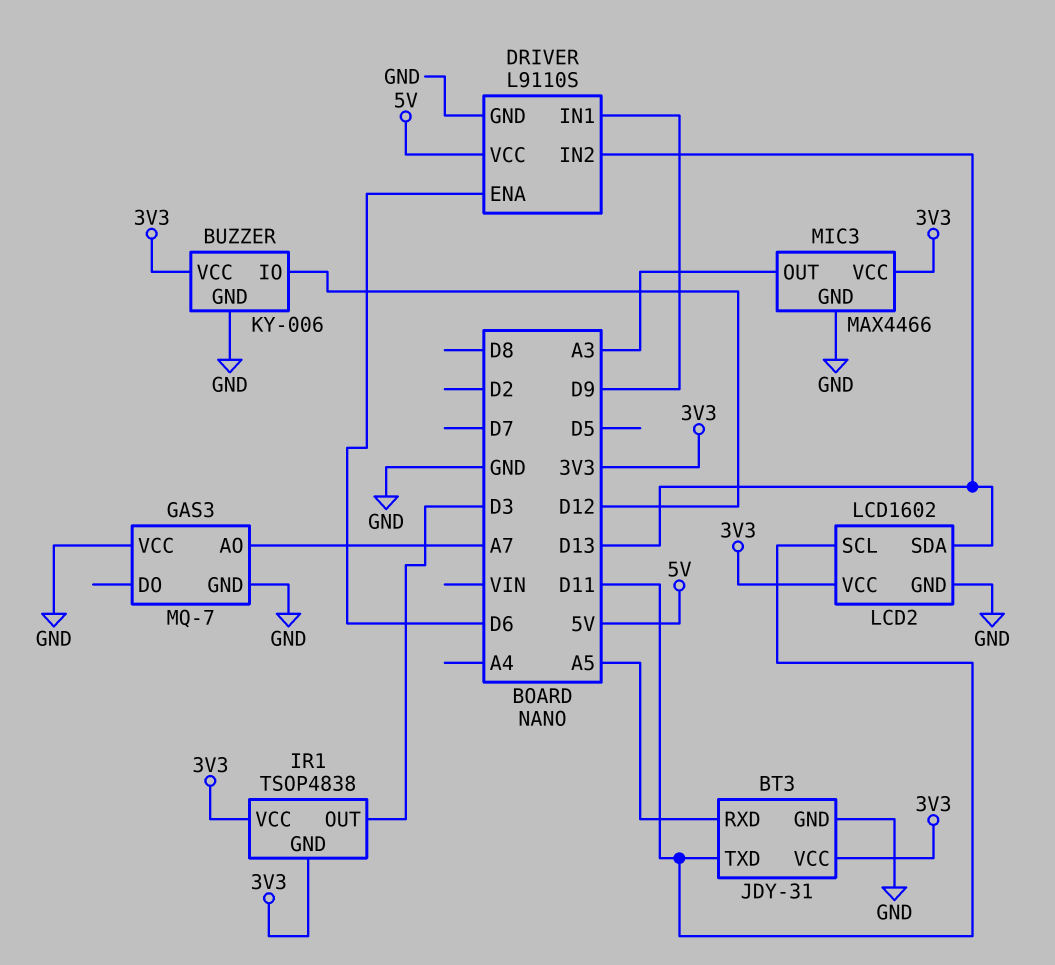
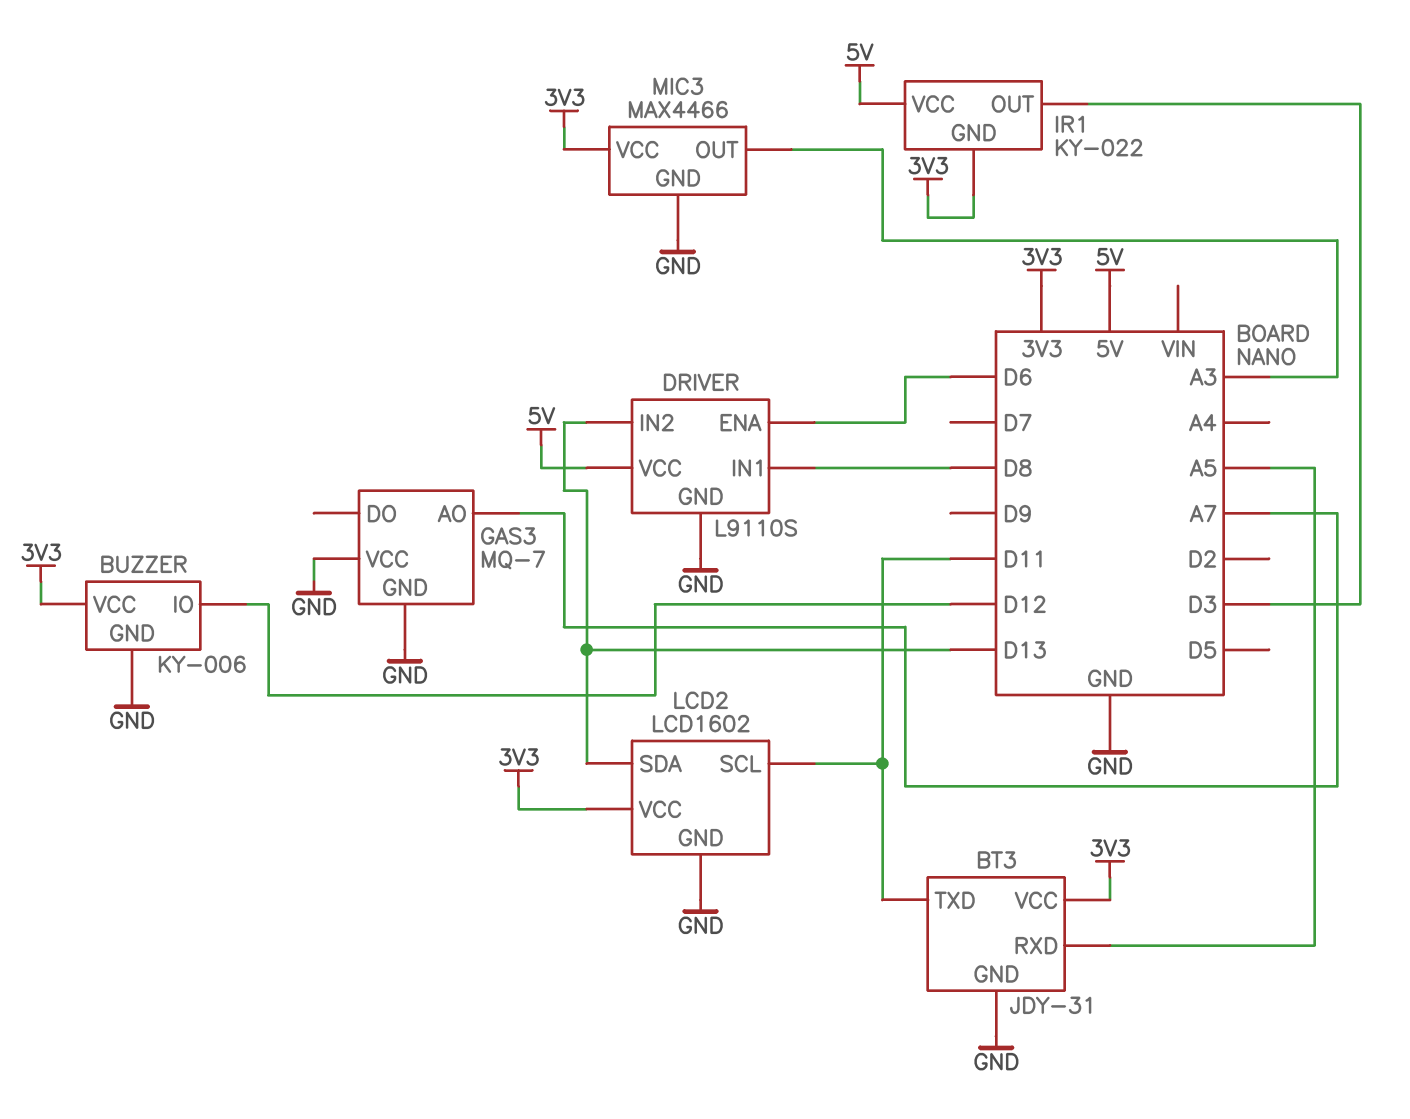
DRIVER pin IN1: D9 -> D8
IR1: TSOP4838 -> KY-022
IR1 pin VCC: 3V3 -> 5V

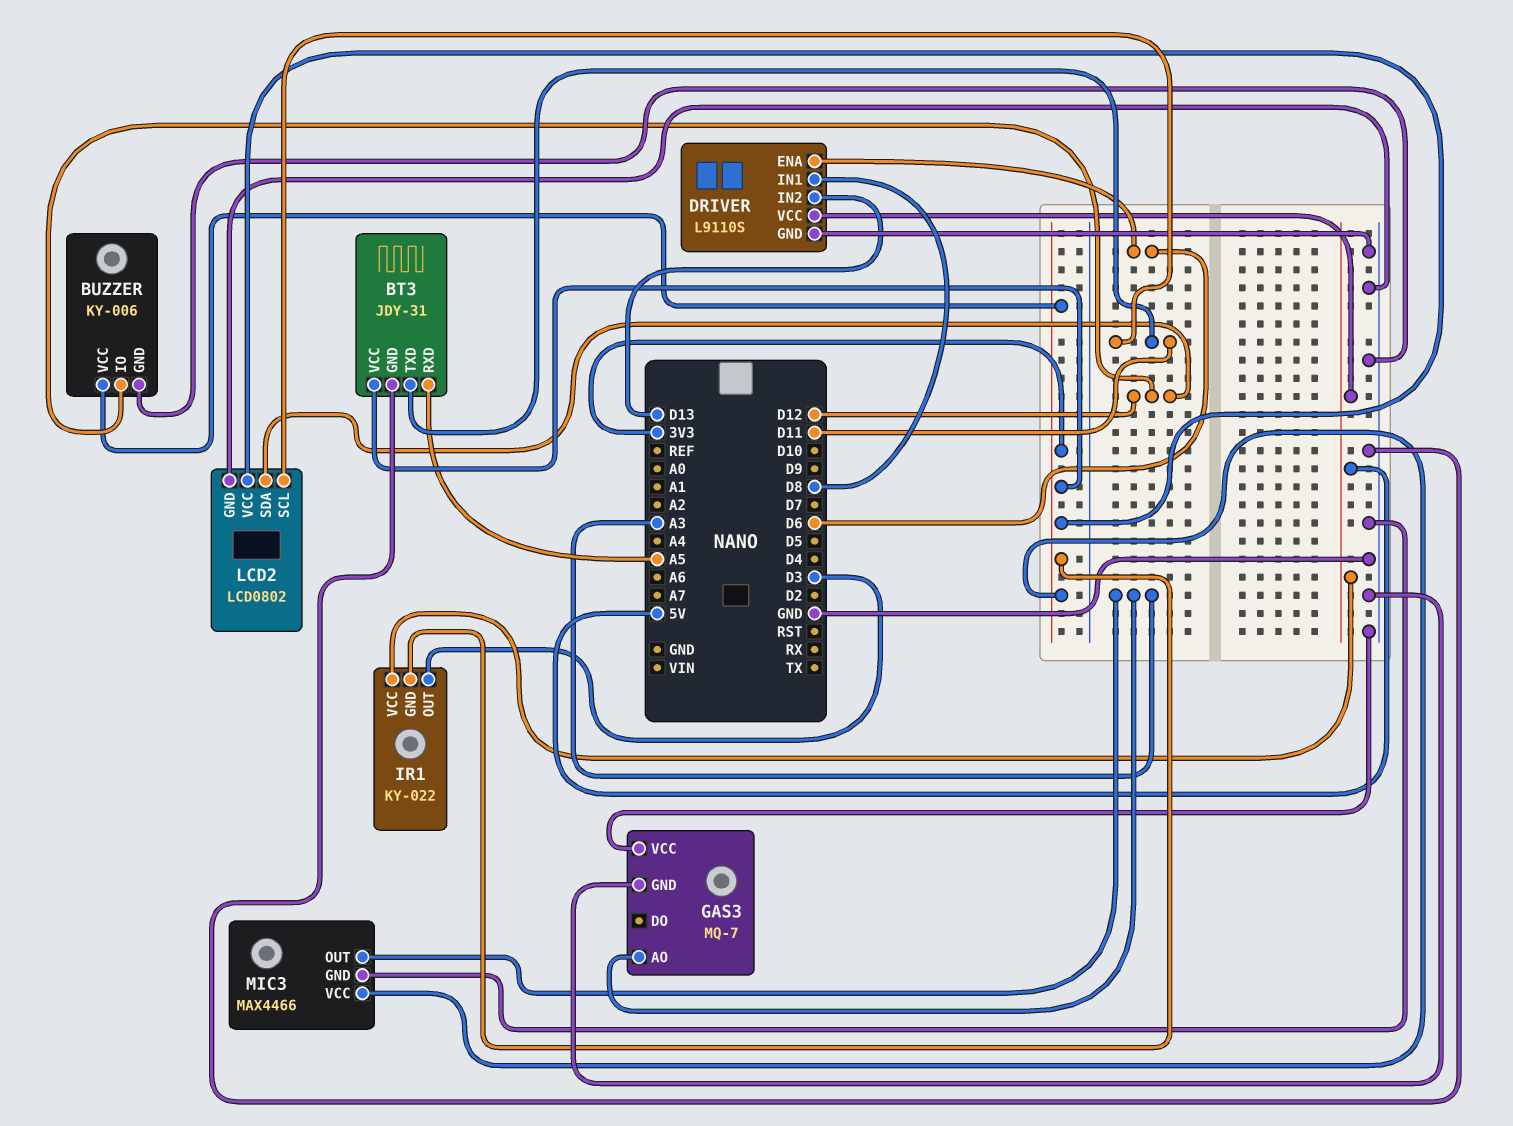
GAS3 pin AO: A7 -> A3
LCD2: LCD1602 -> LCD0802
LCD2 pin SDA: D13 -> D12

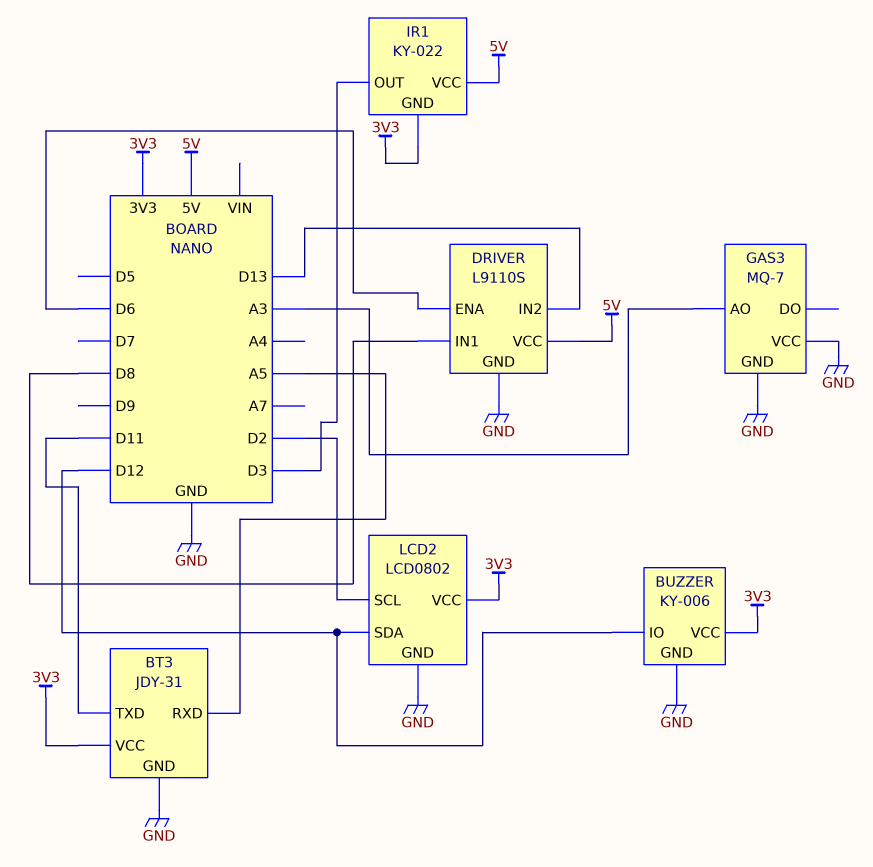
LCD2 pin SCL: D11 -> D2
MIC3: MAX4466 -> none
MIC3 pin GND: GND -> none
MIC3 pin OUT: A3 -> none
MIC3 pin VCC: 3V3 -> none

